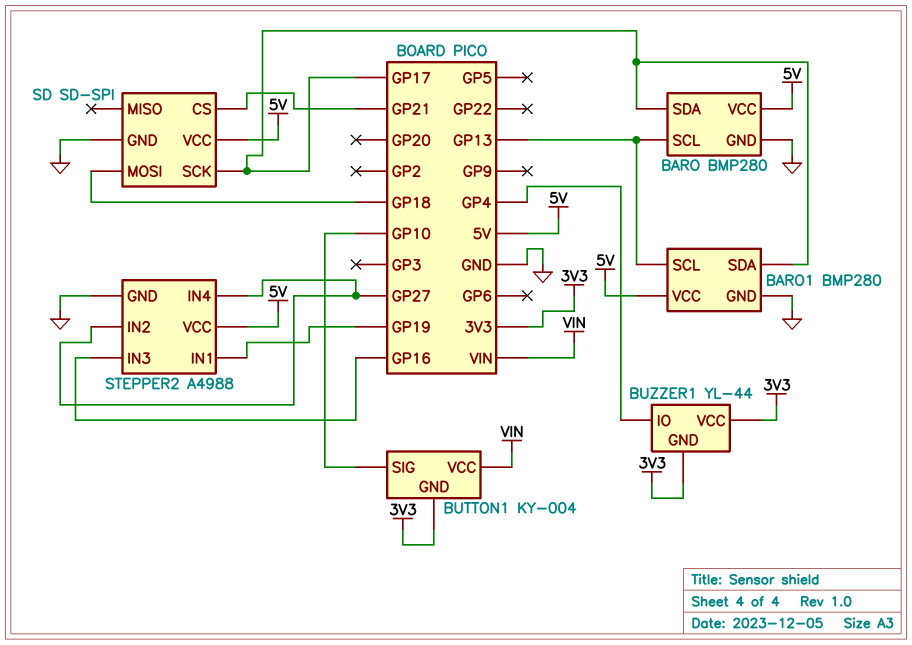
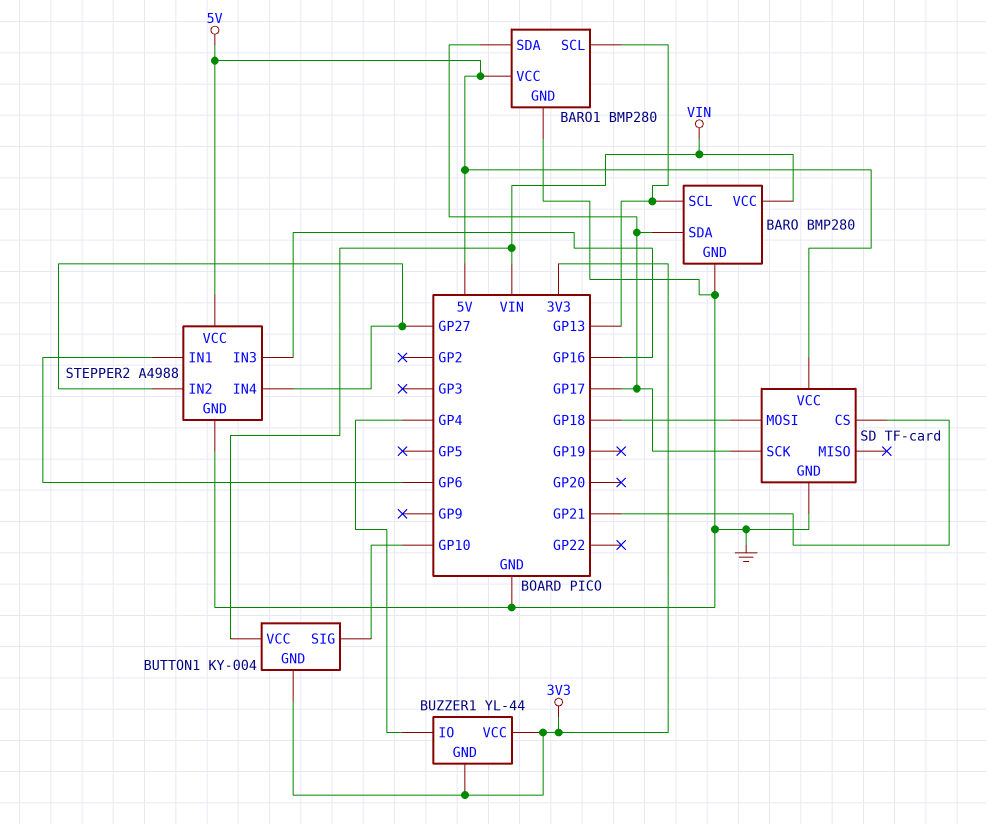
BARO pin VCC: 5V -> VIN
SD: SD-SPI -> TF-card
STEPPER2 pin IN1: GP19 -> GP6

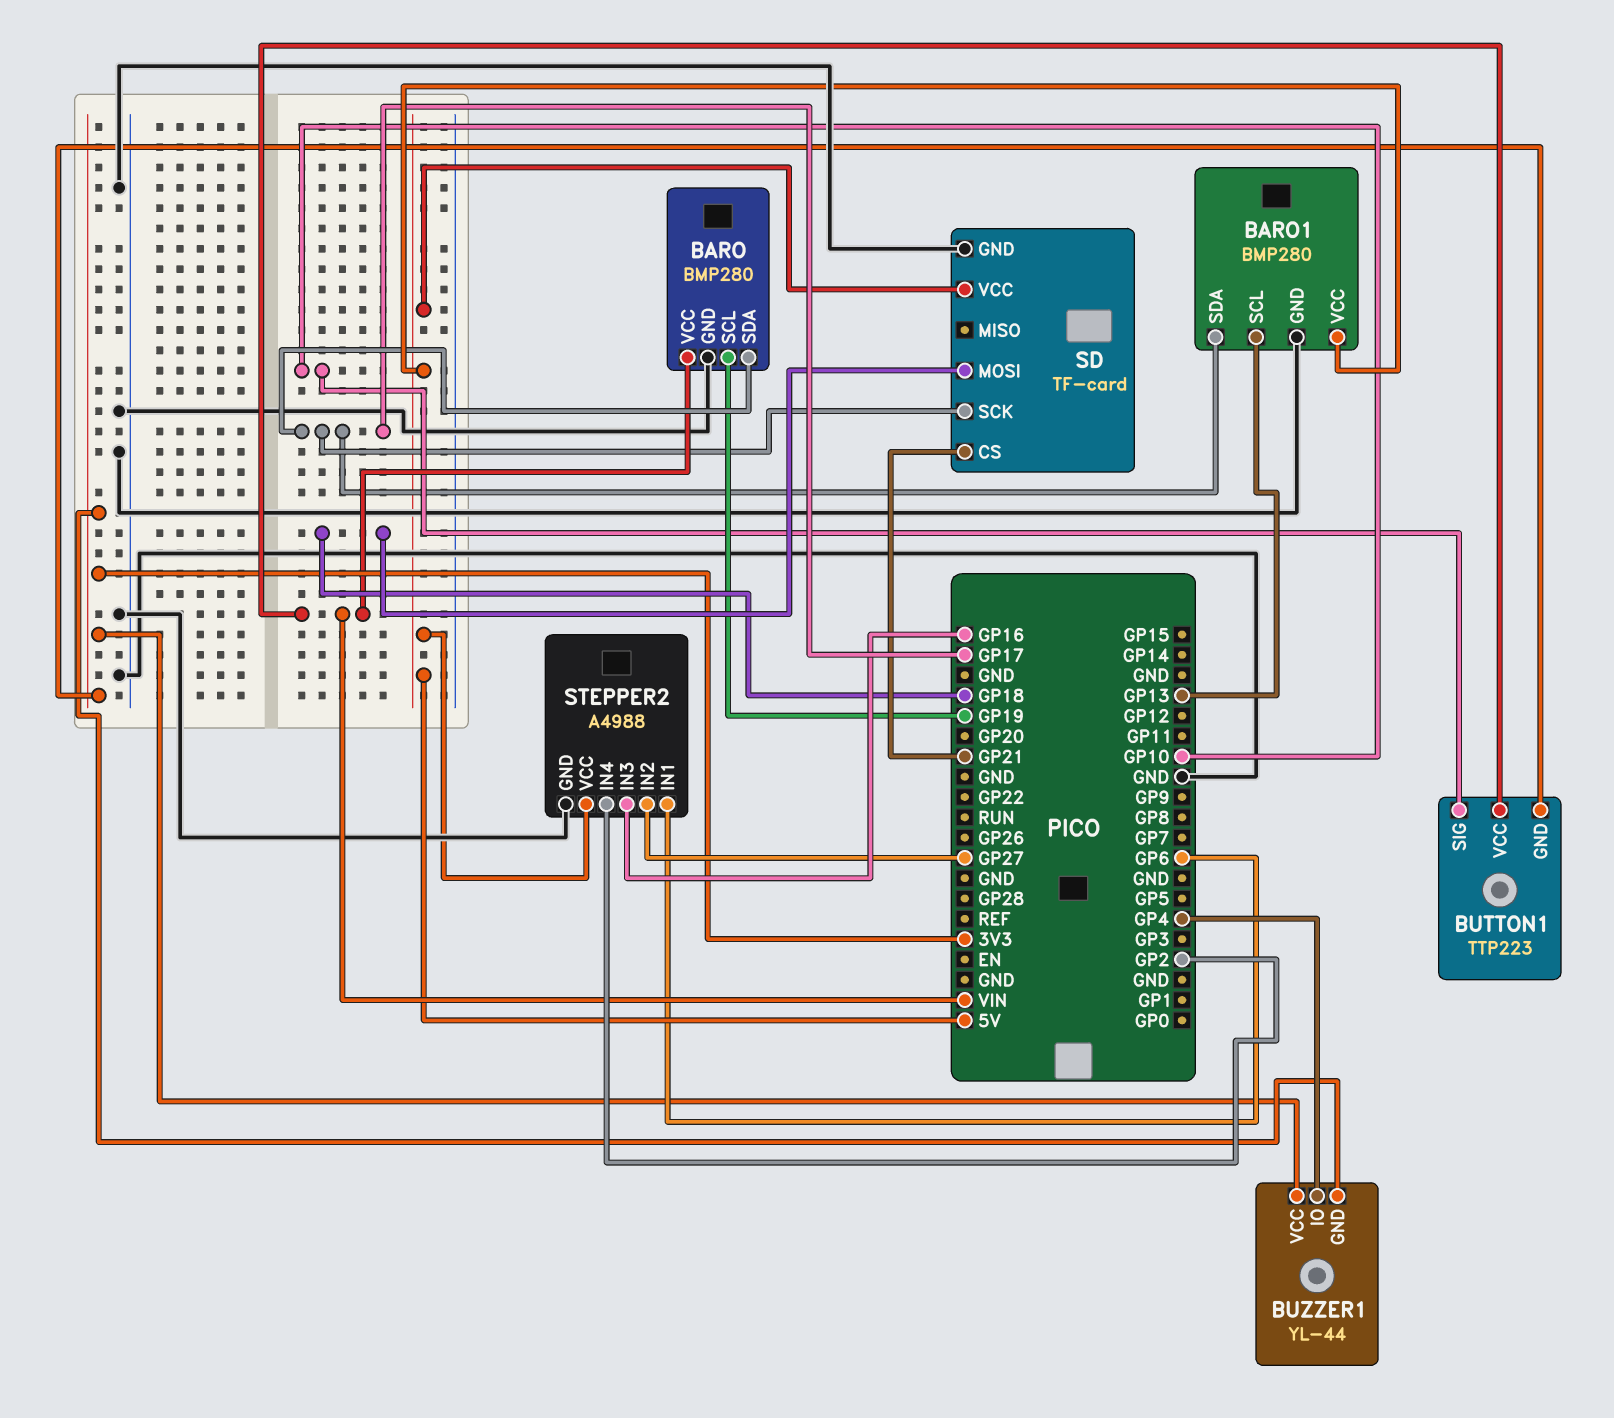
BARO pin SCL: GP13 -> GP19
BUTTON1: KY-004 -> TTP223
STEPPER2 pin IN4: GP27 -> GP2

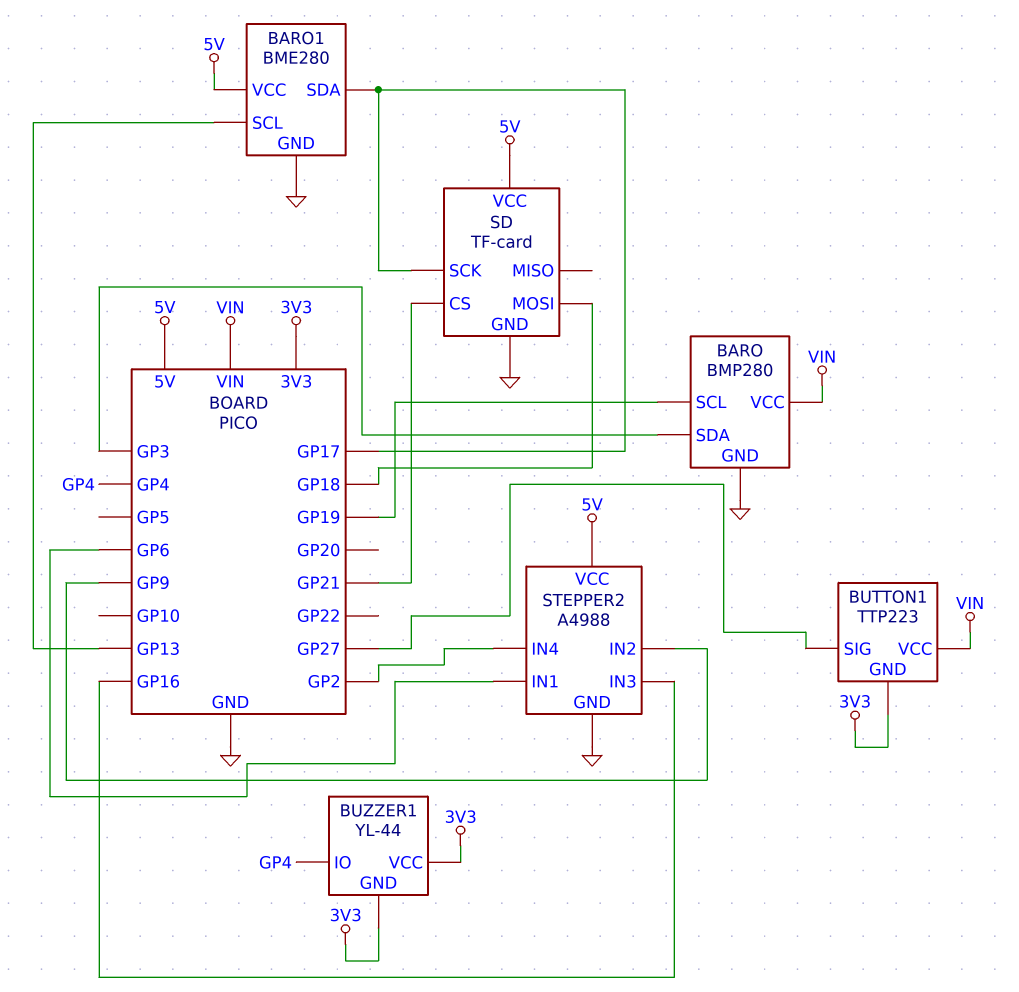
BARO pin SDA: GP17 -> GP3
BARO1: BMP280 -> BME280
BUTTON1 pin SIG: GP10 -> GP27
STEPPER2 pin IN2: GP27 -> GP9

